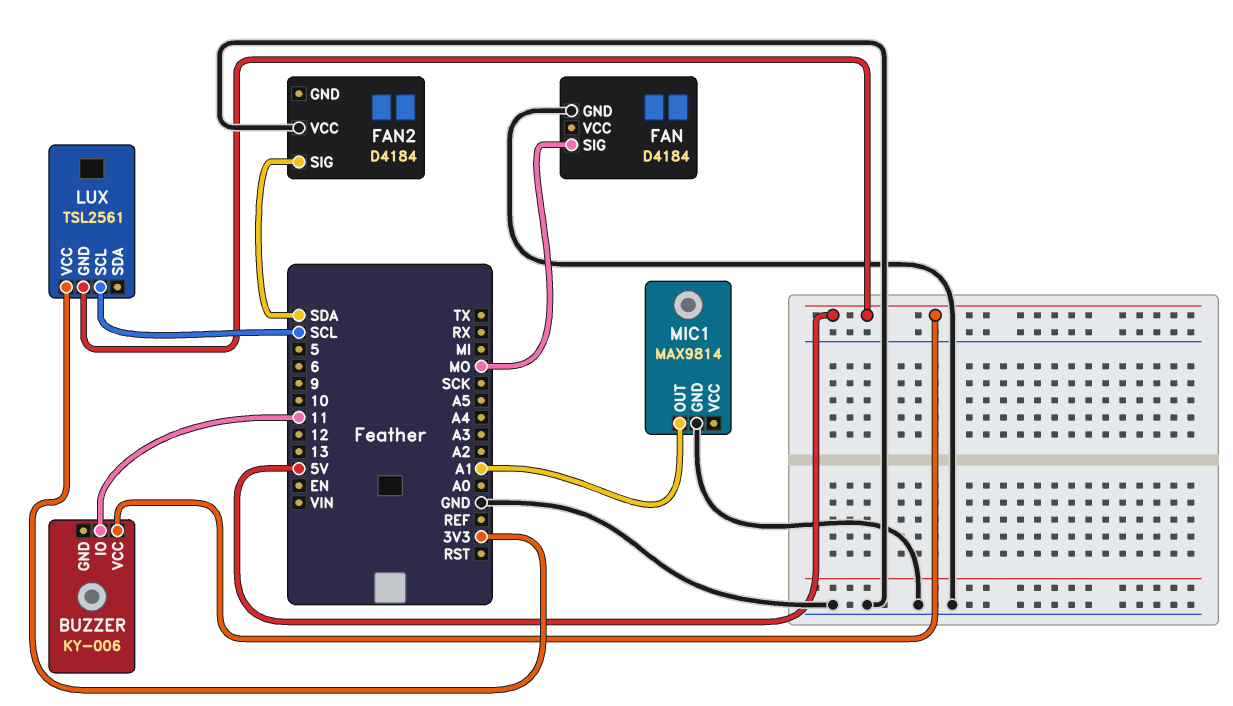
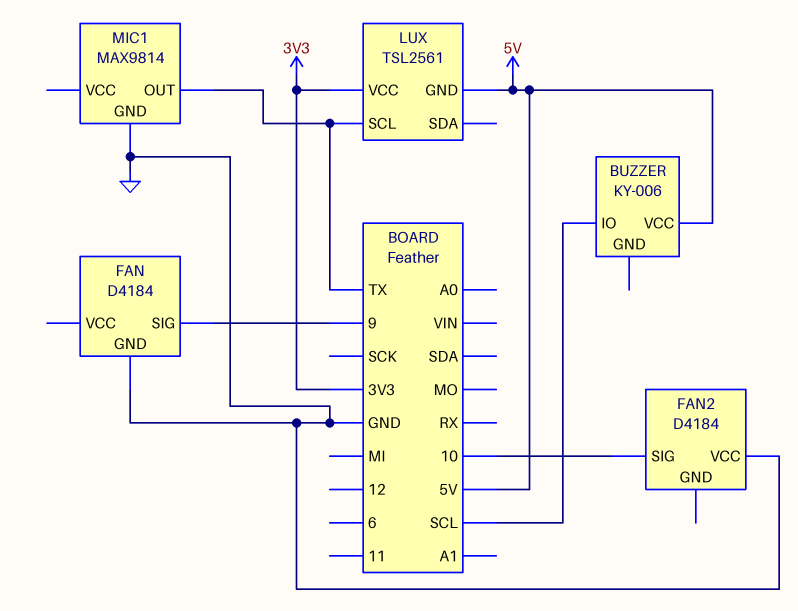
BUZZER pin IO: 11 -> SCL
FAN pin SIG: MO -> 9
FAN2 pin SIG: SDA -> 10
LUX pin SCL: SCL -> TX
MIC1 pin OUT: A1 -> TX

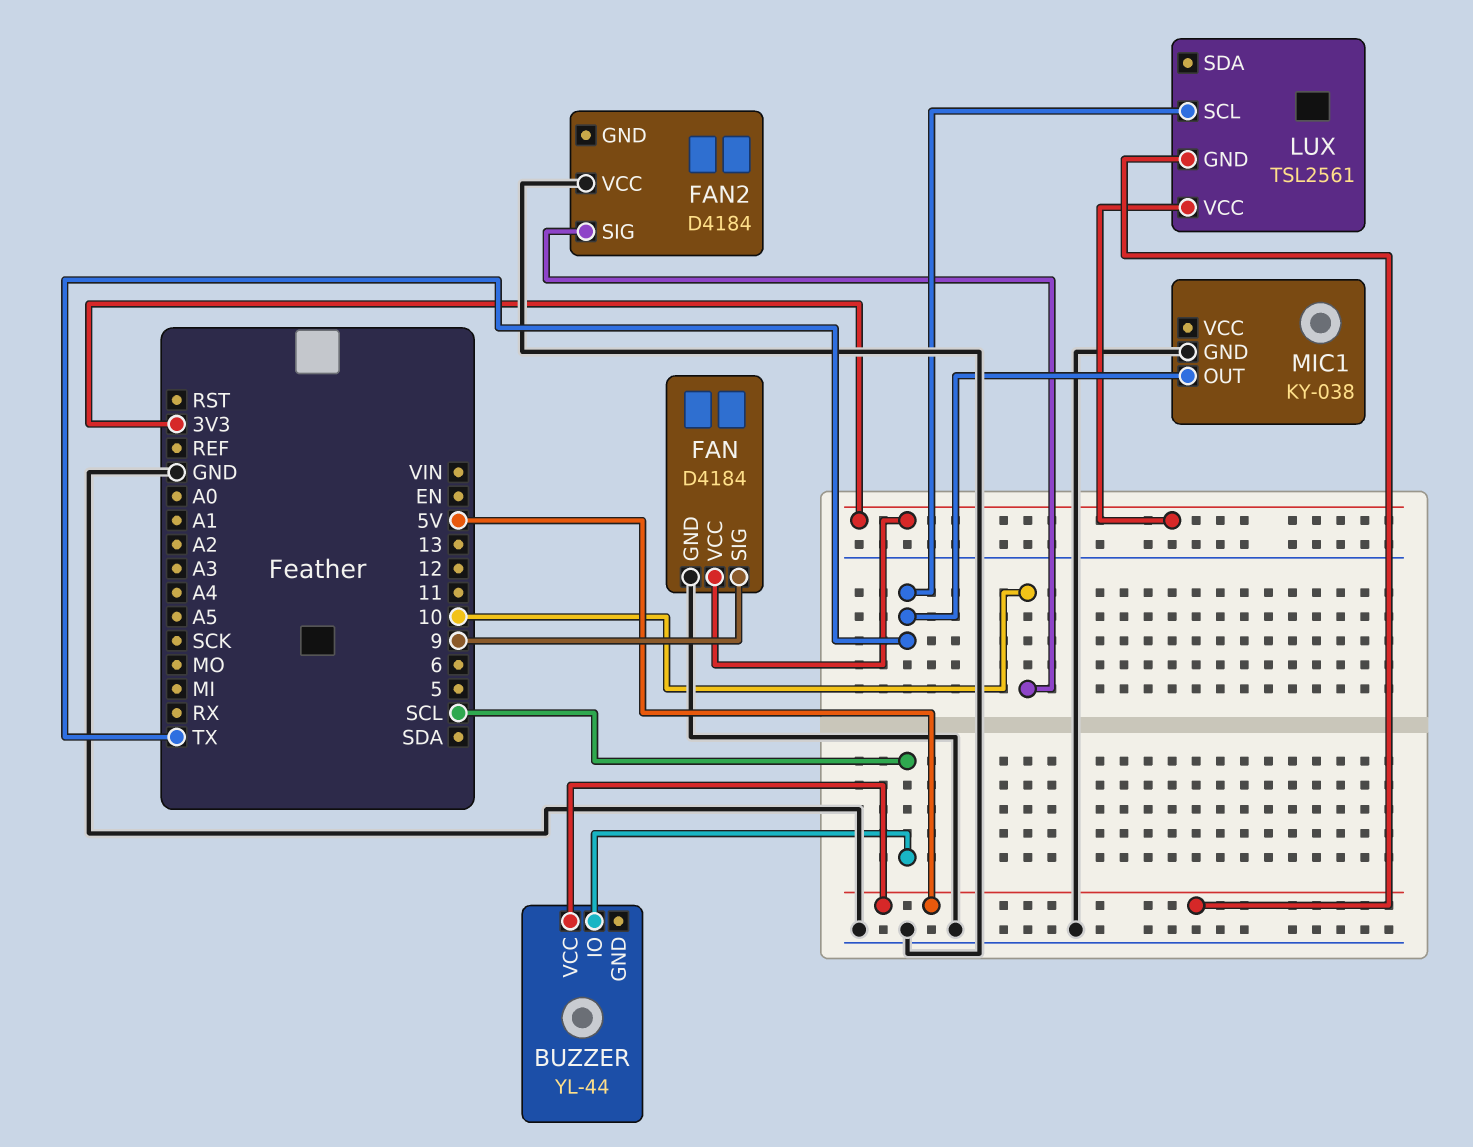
BUZZER: KY-006 -> YL-44
FAN pin VCC: none -> 3V3
MIC1: MAX9814 -> KY-038

